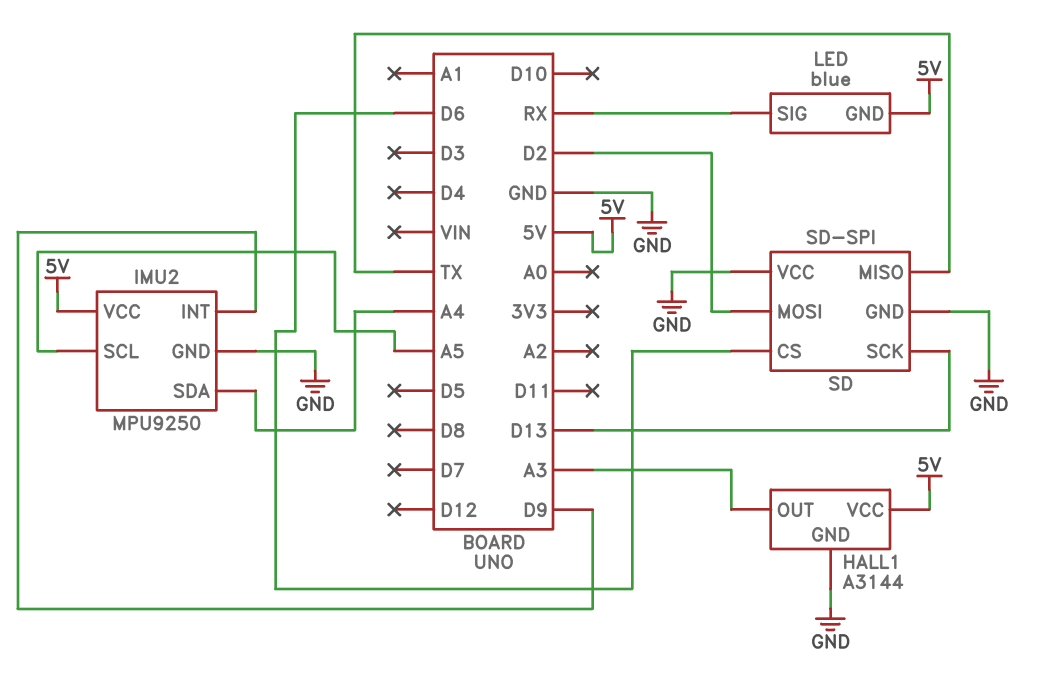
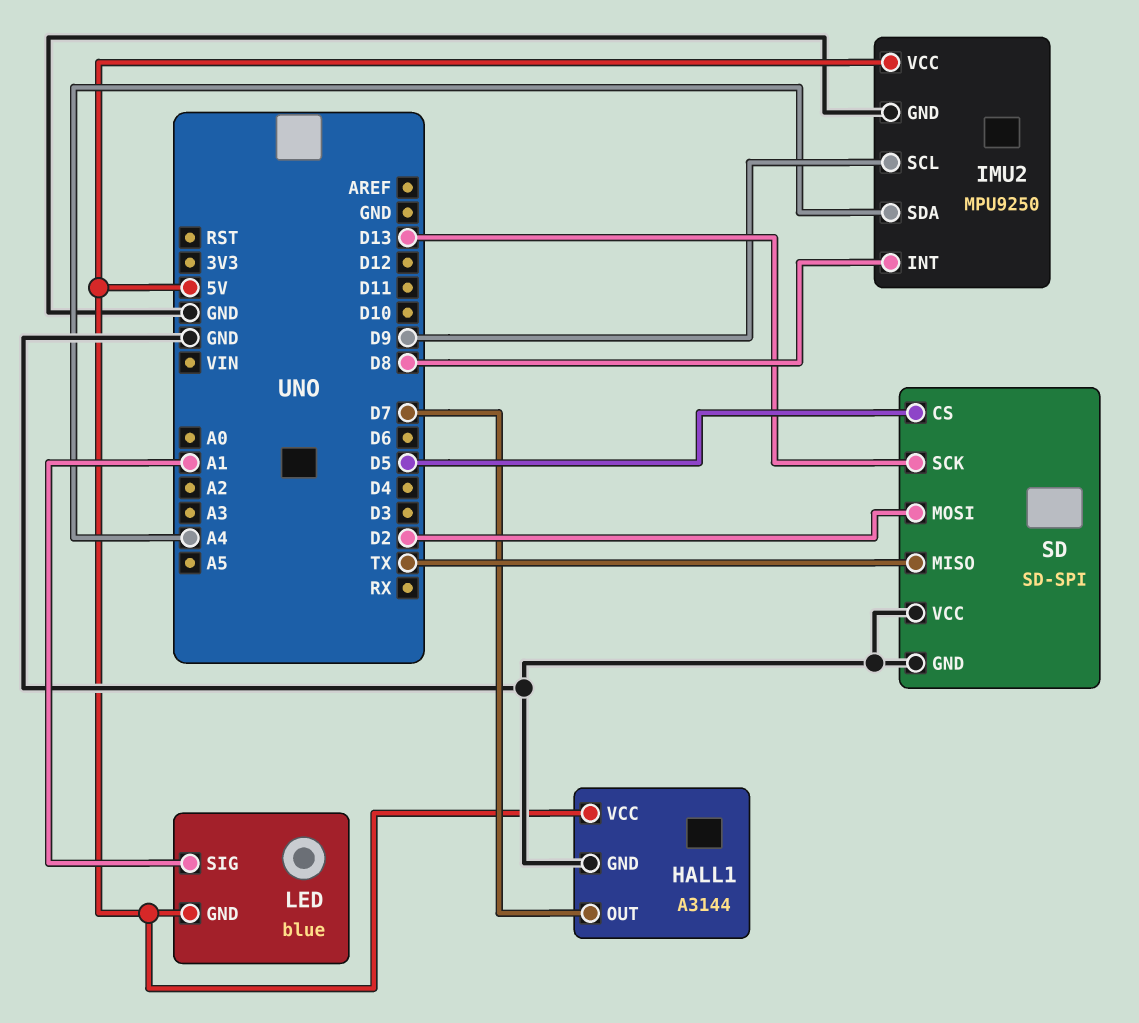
HALL1 pin OUT: A3 -> D7
IMU2 pin INT: D9 -> D8
IMU2 pin SCL: A5 -> D9
LED pin SIG: RX -> A1
SD pin CS: D6 -> D5

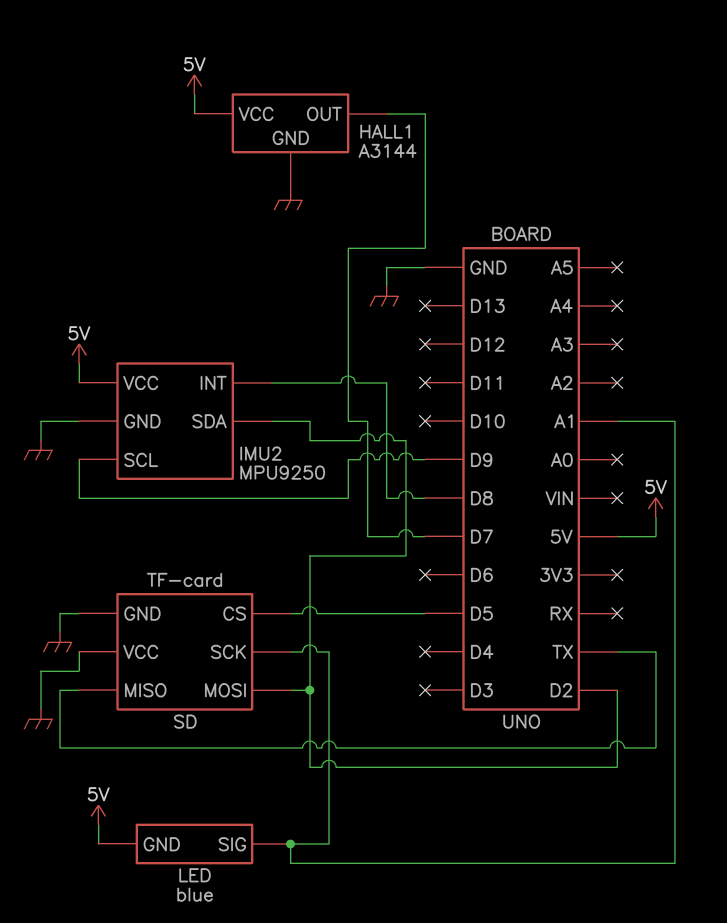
IMU2 pin SDA: A4 -> D2
SD: SD-SPI -> TF-card
SD pin SCK: D13 -> A1

